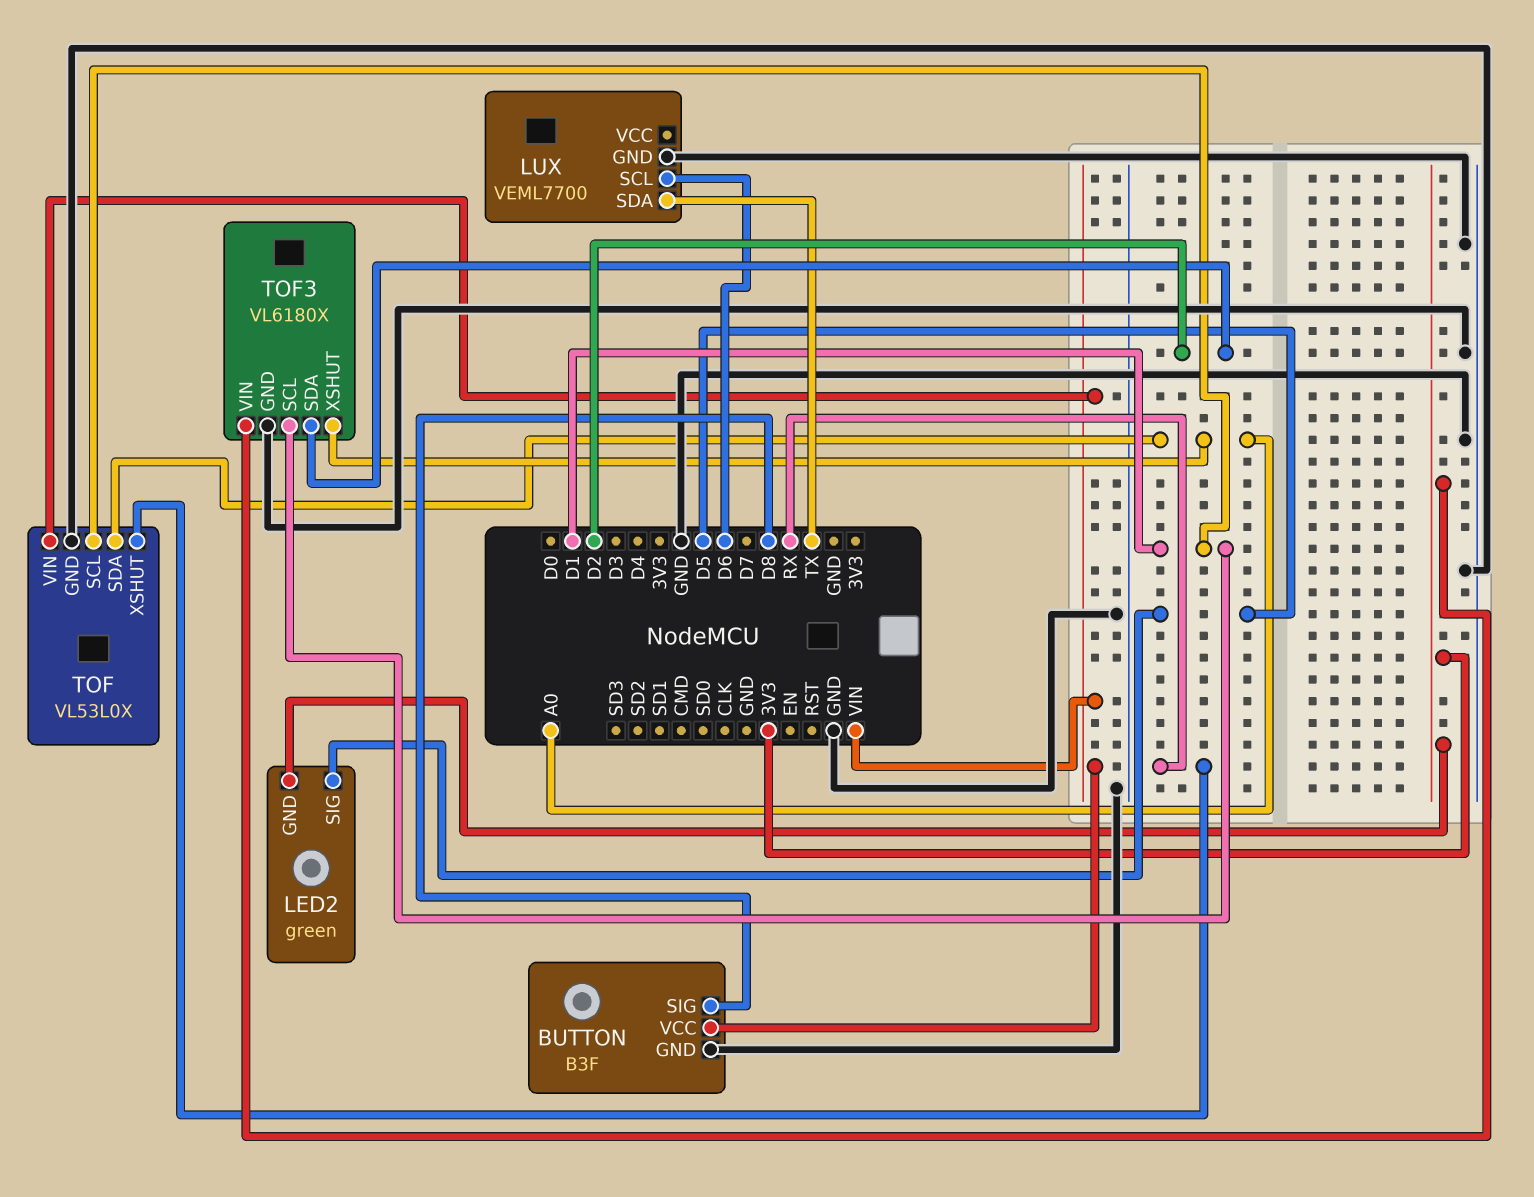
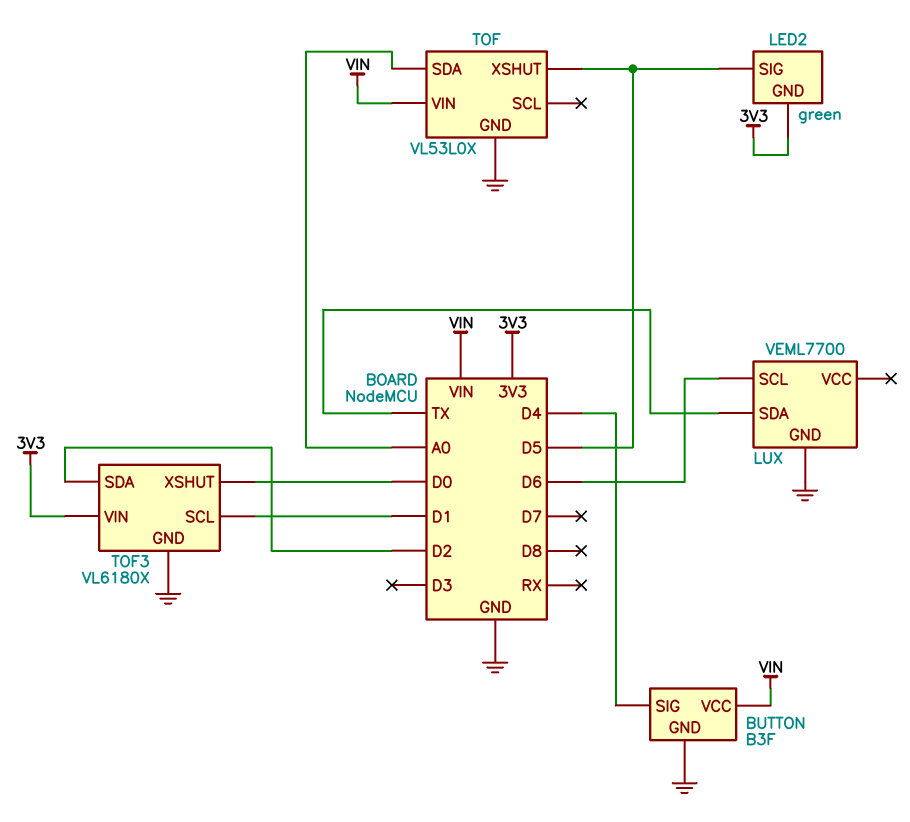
BUTTON pin SIG: D8 -> D4
TOF pin SCL: D1 -> none
TOF pin XSHUT: RX -> D5
TOF3 pin XSHUT: A0 -> D0

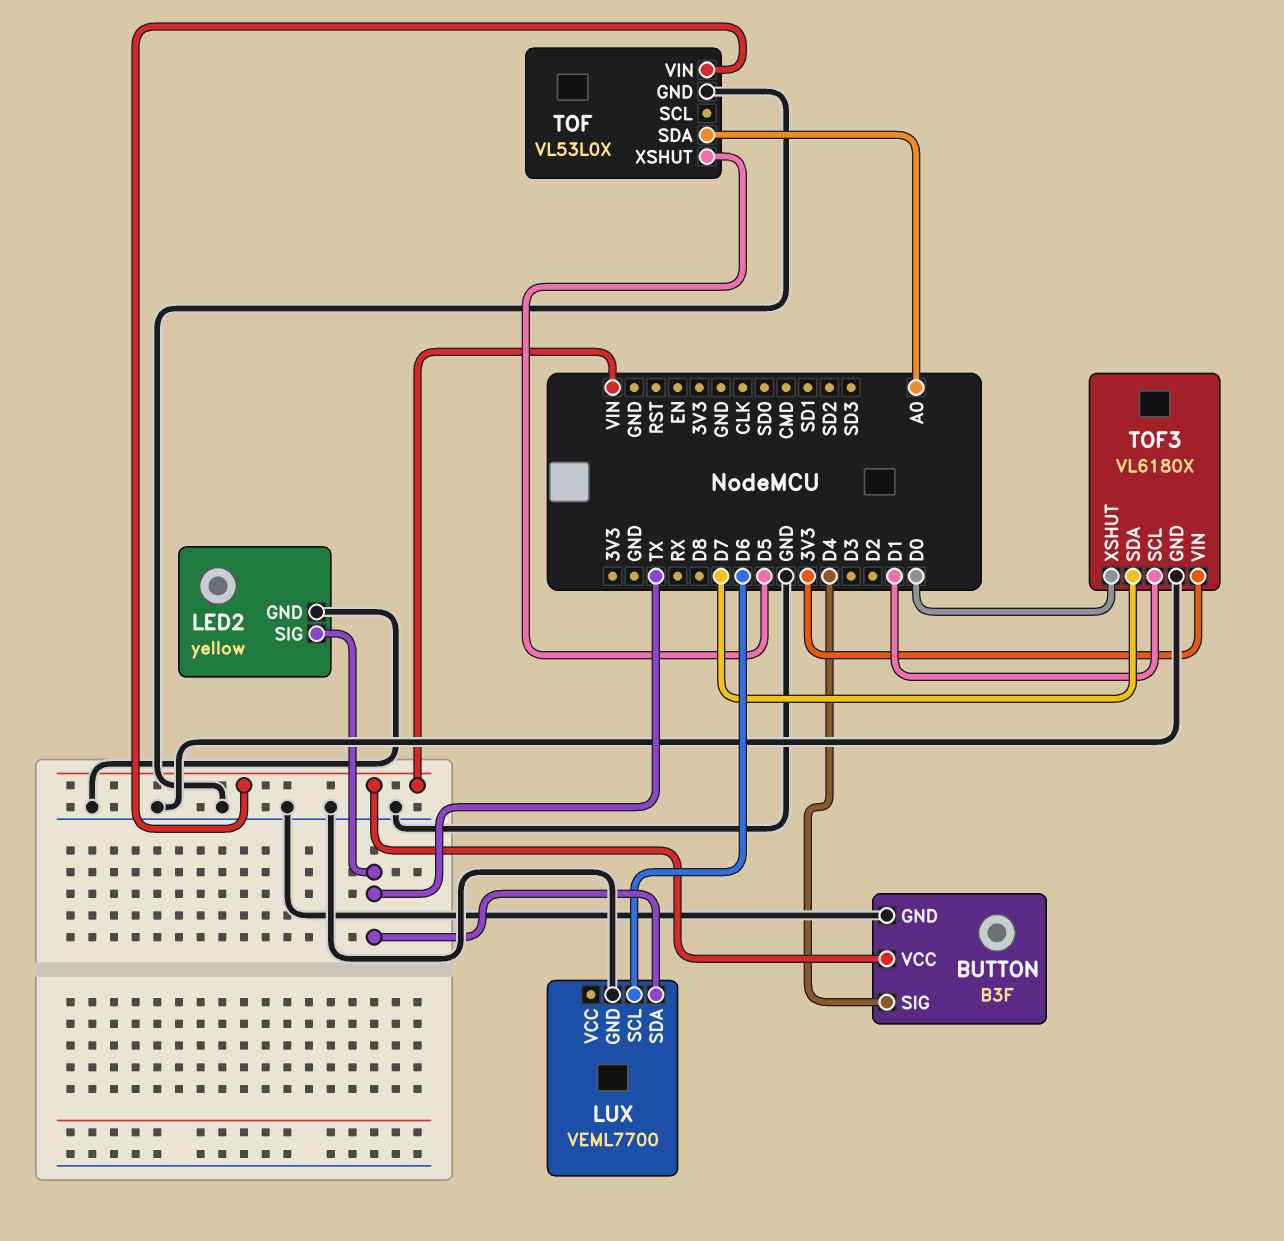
LED2: green -> yellow
LED2 pin GND: 3V3 -> GND
LED2 pin SIG: D5 -> TX
TOF3 pin SDA: D2 -> D7

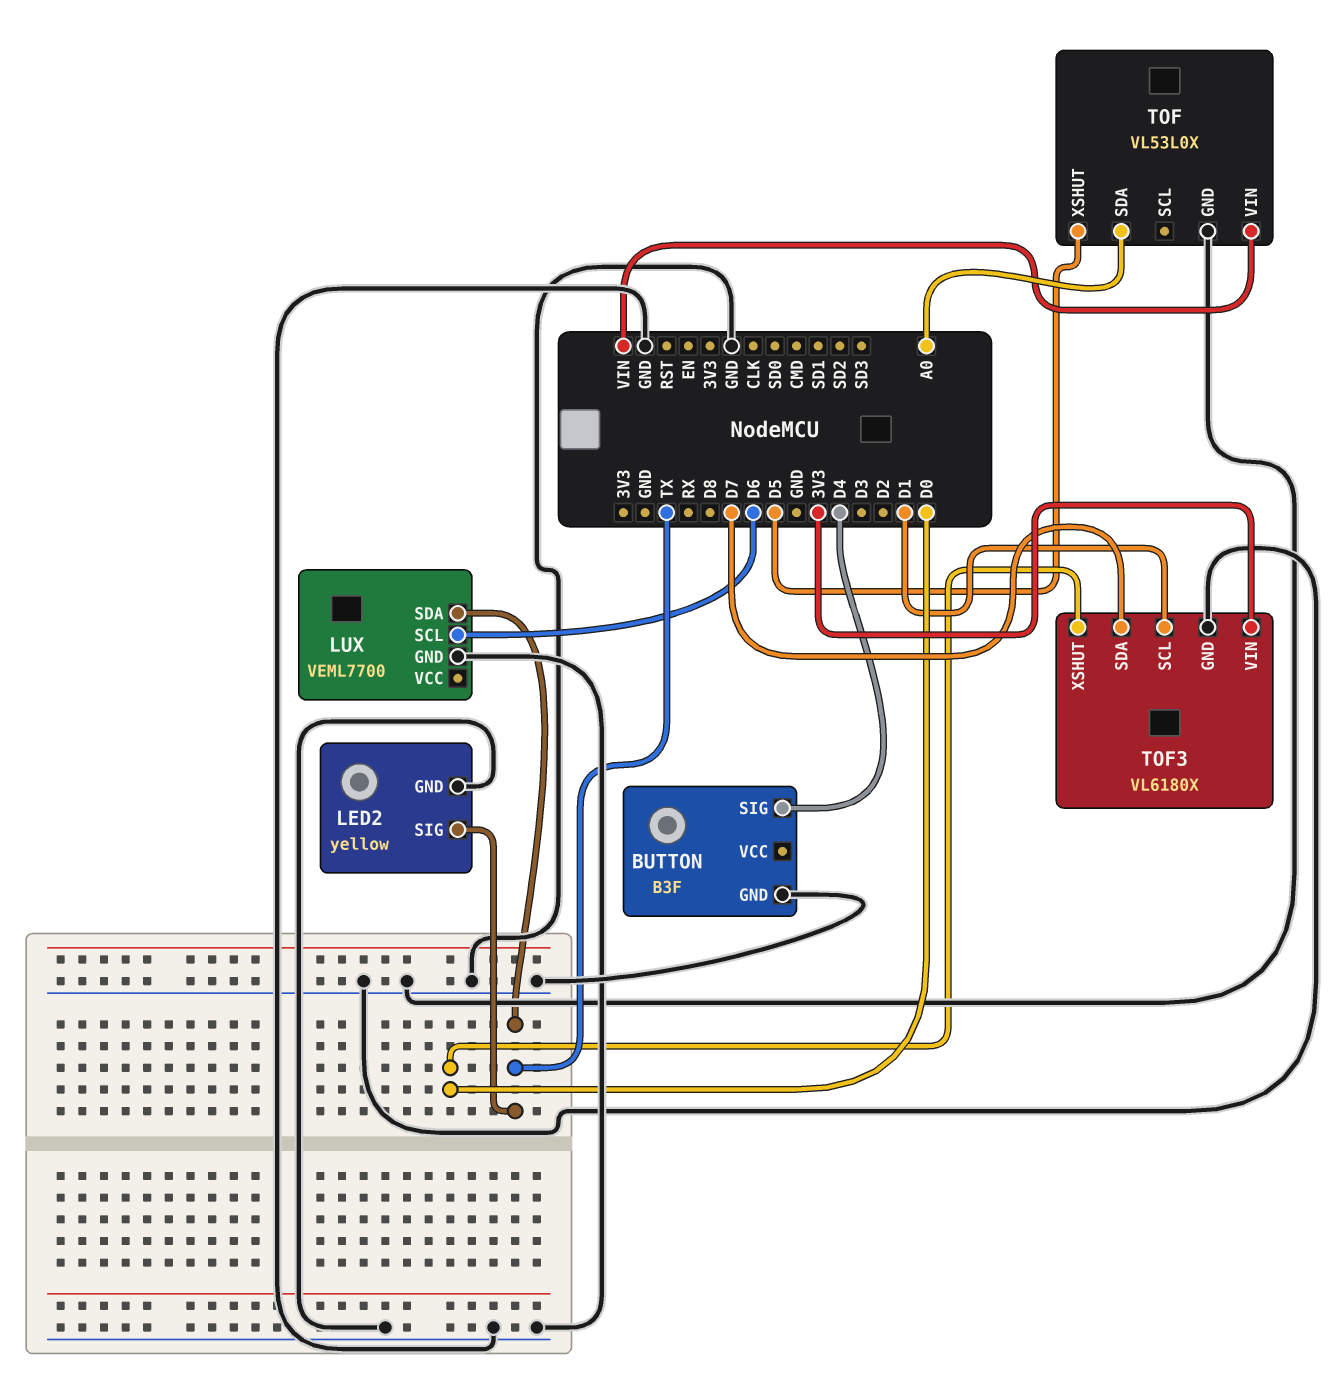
BUTTON pin VCC: VIN -> none

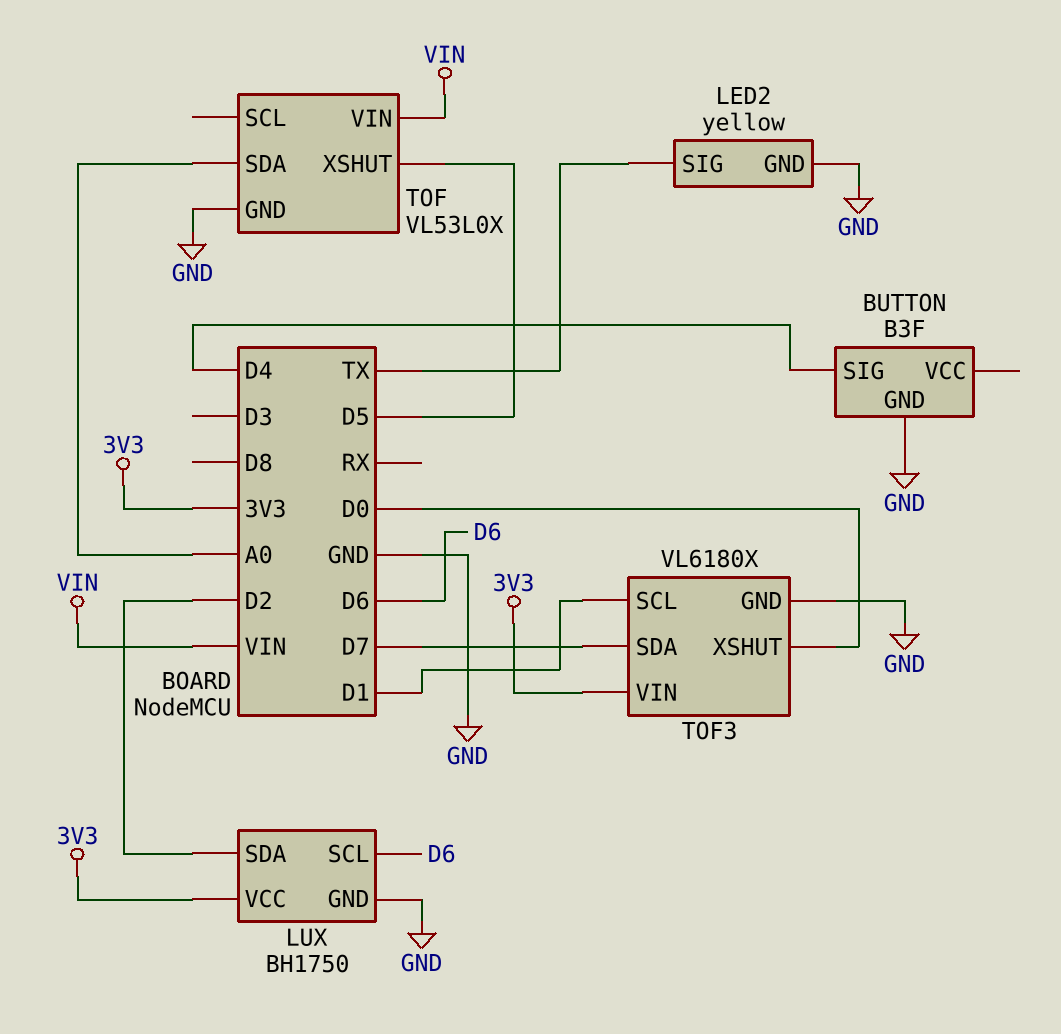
LUX: VEML7700 -> BH1750
LUX pin SDA: TX -> D2
LUX pin VCC: none -> 3V3

